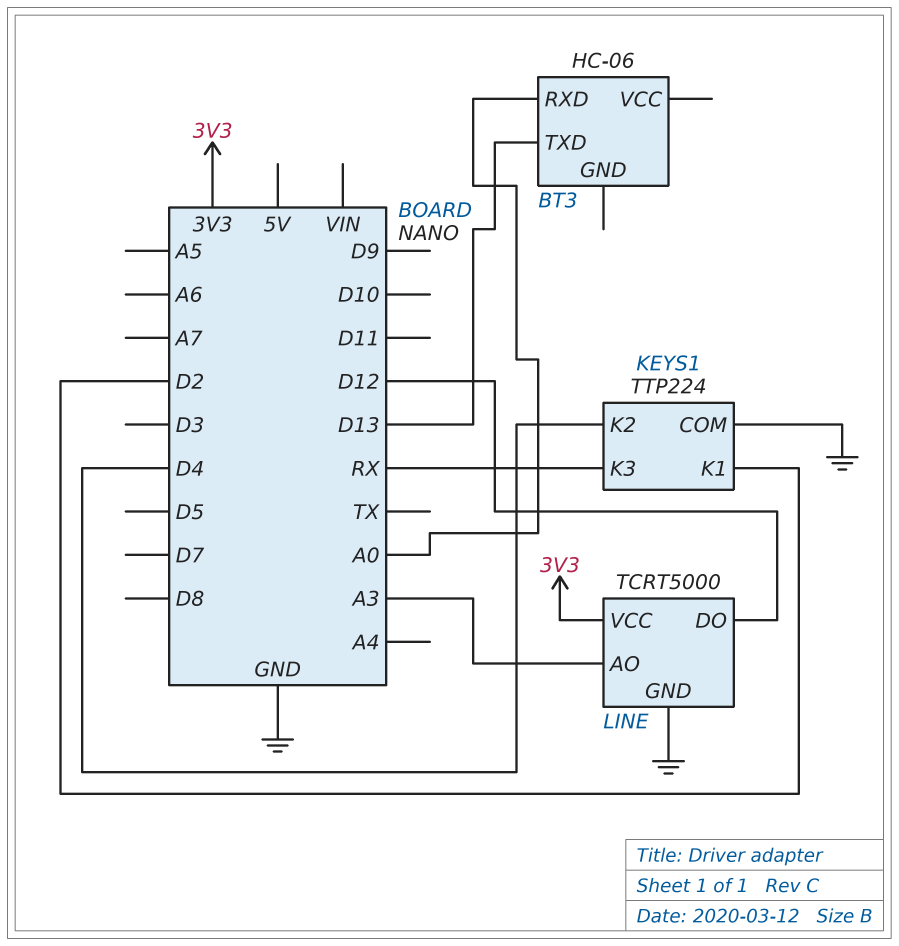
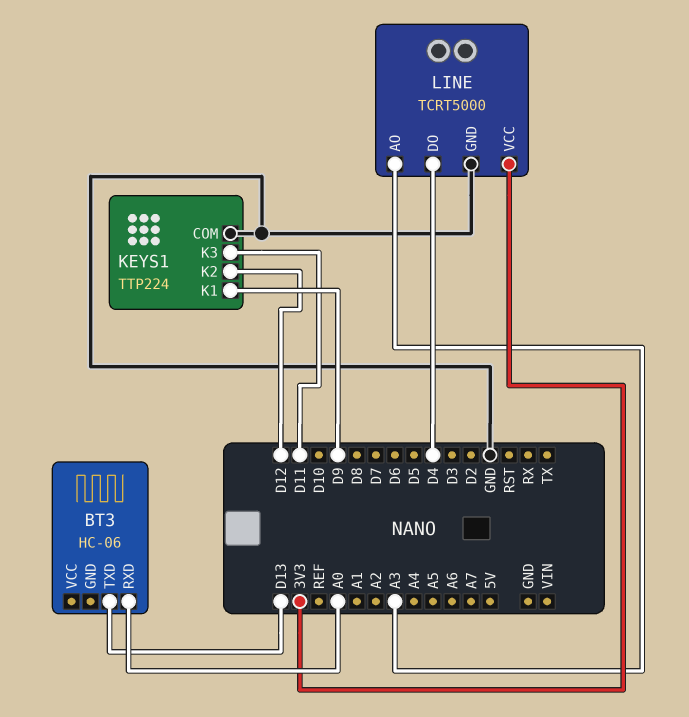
KEYS1 pin K1: D2 -> D9
KEYS1 pin K2: D4 -> D12
KEYS1 pin K3: RX -> D11
LINE pin DO: D12 -> D4

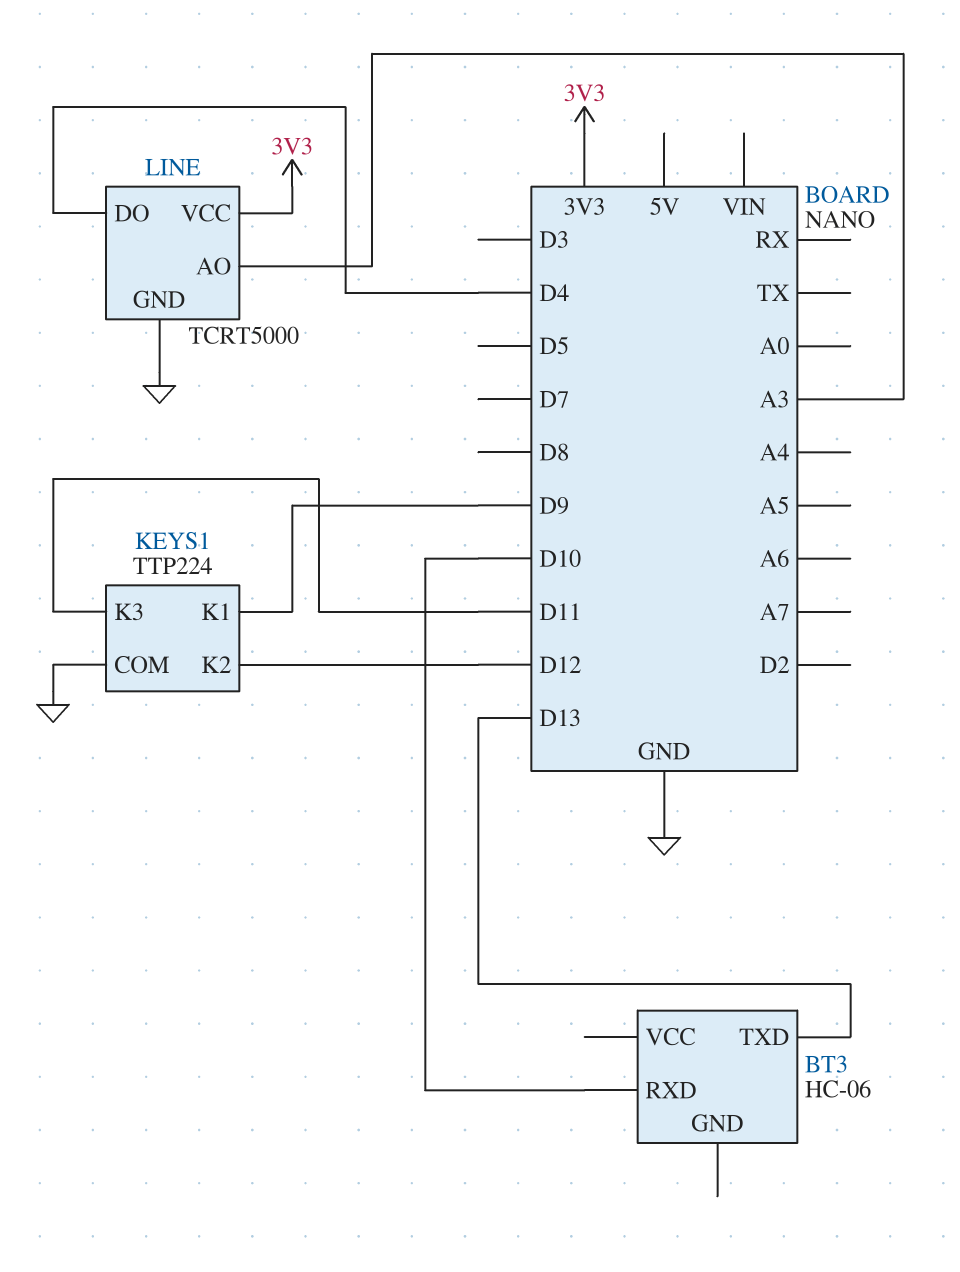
BT3 pin RXD: A0 -> D10

